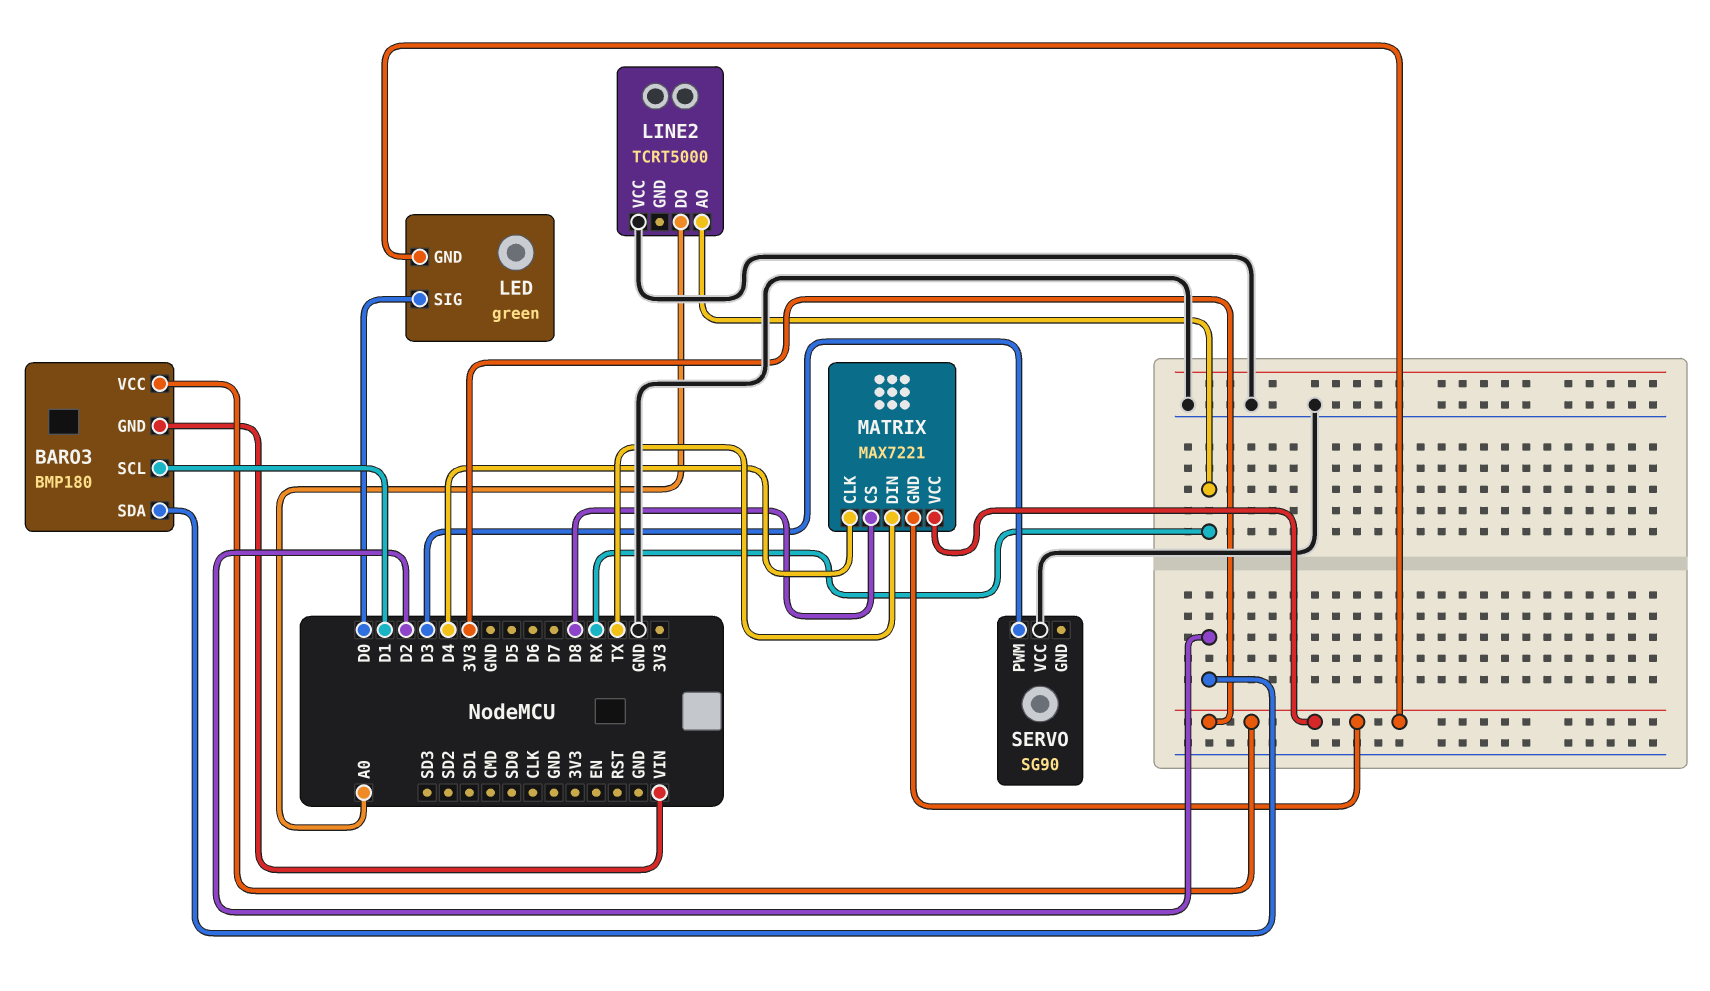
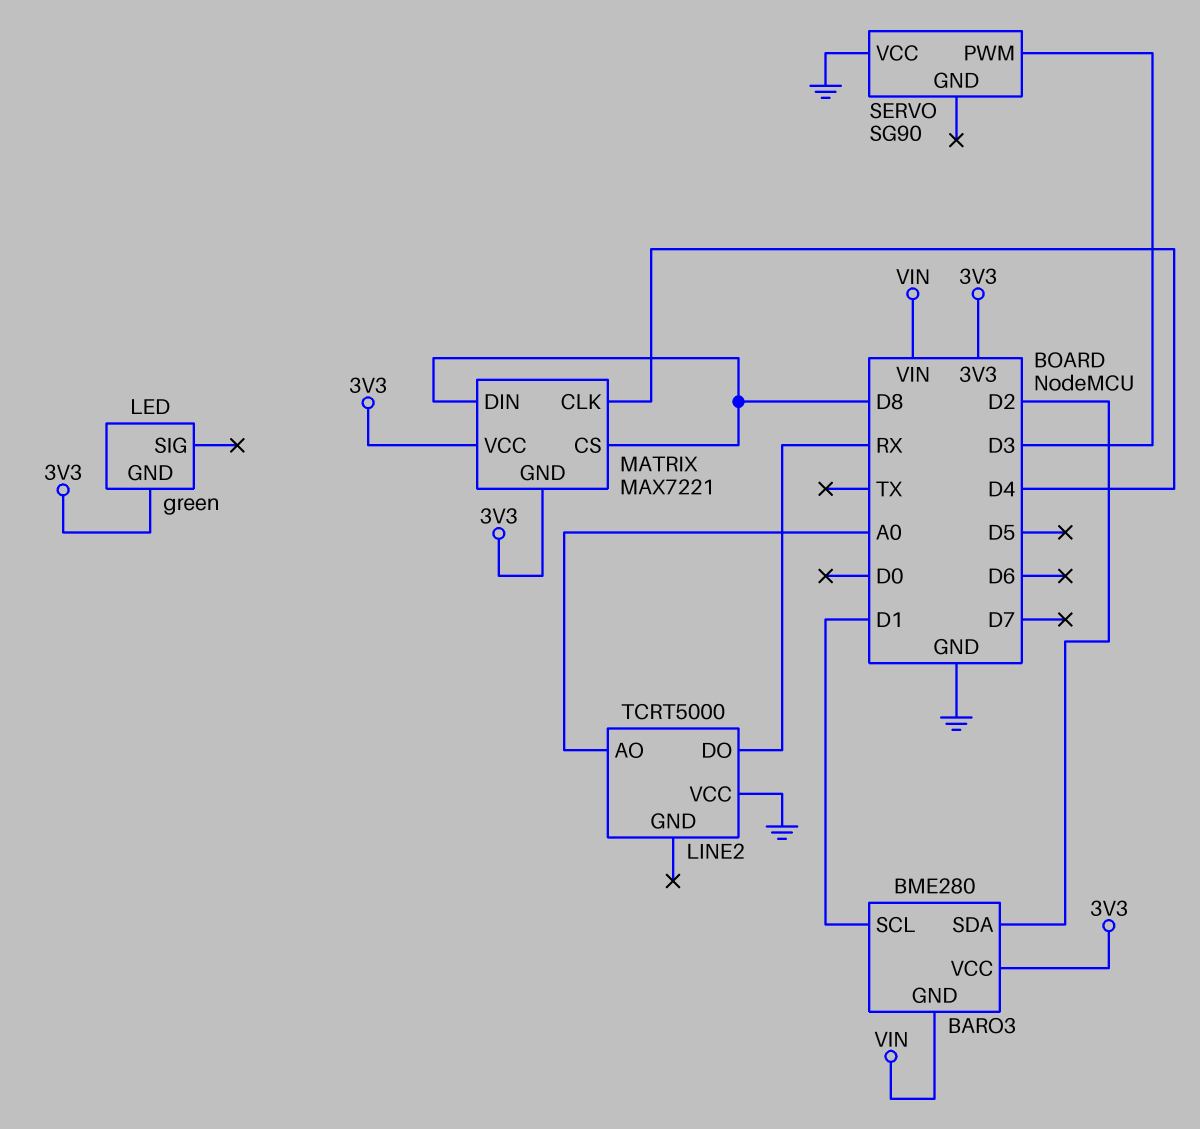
BARO3: BMP180 -> BME280
LED pin SIG: D0 -> none
LINE2 pin AO: RX -> A0
LINE2 pin DO: A0 -> RX
MATRIX pin DIN: TX -> D8

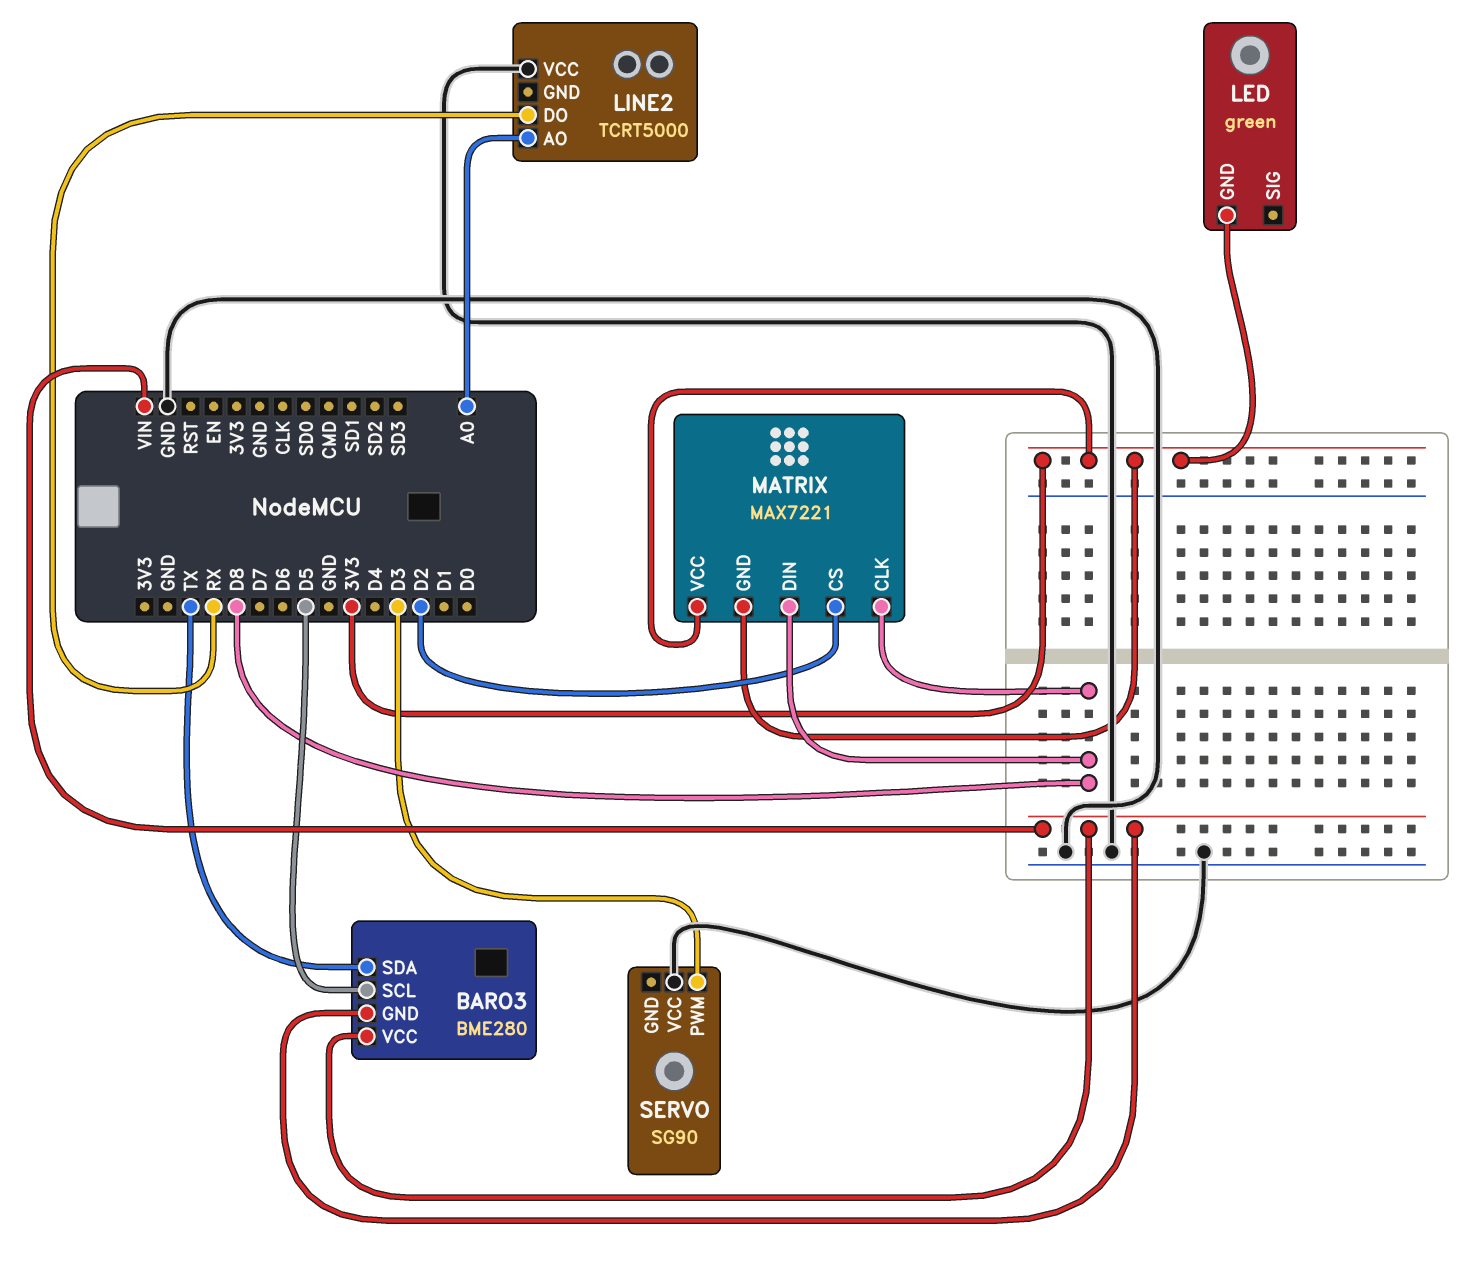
BARO3 pin SCL: D1 -> D5
BARO3 pin SDA: D2 -> TX
BARO3 pin VCC: 3V3 -> VIN
MATRIX pin CLK: D4 -> D8
MATRIX pin CS: D8 -> D2

